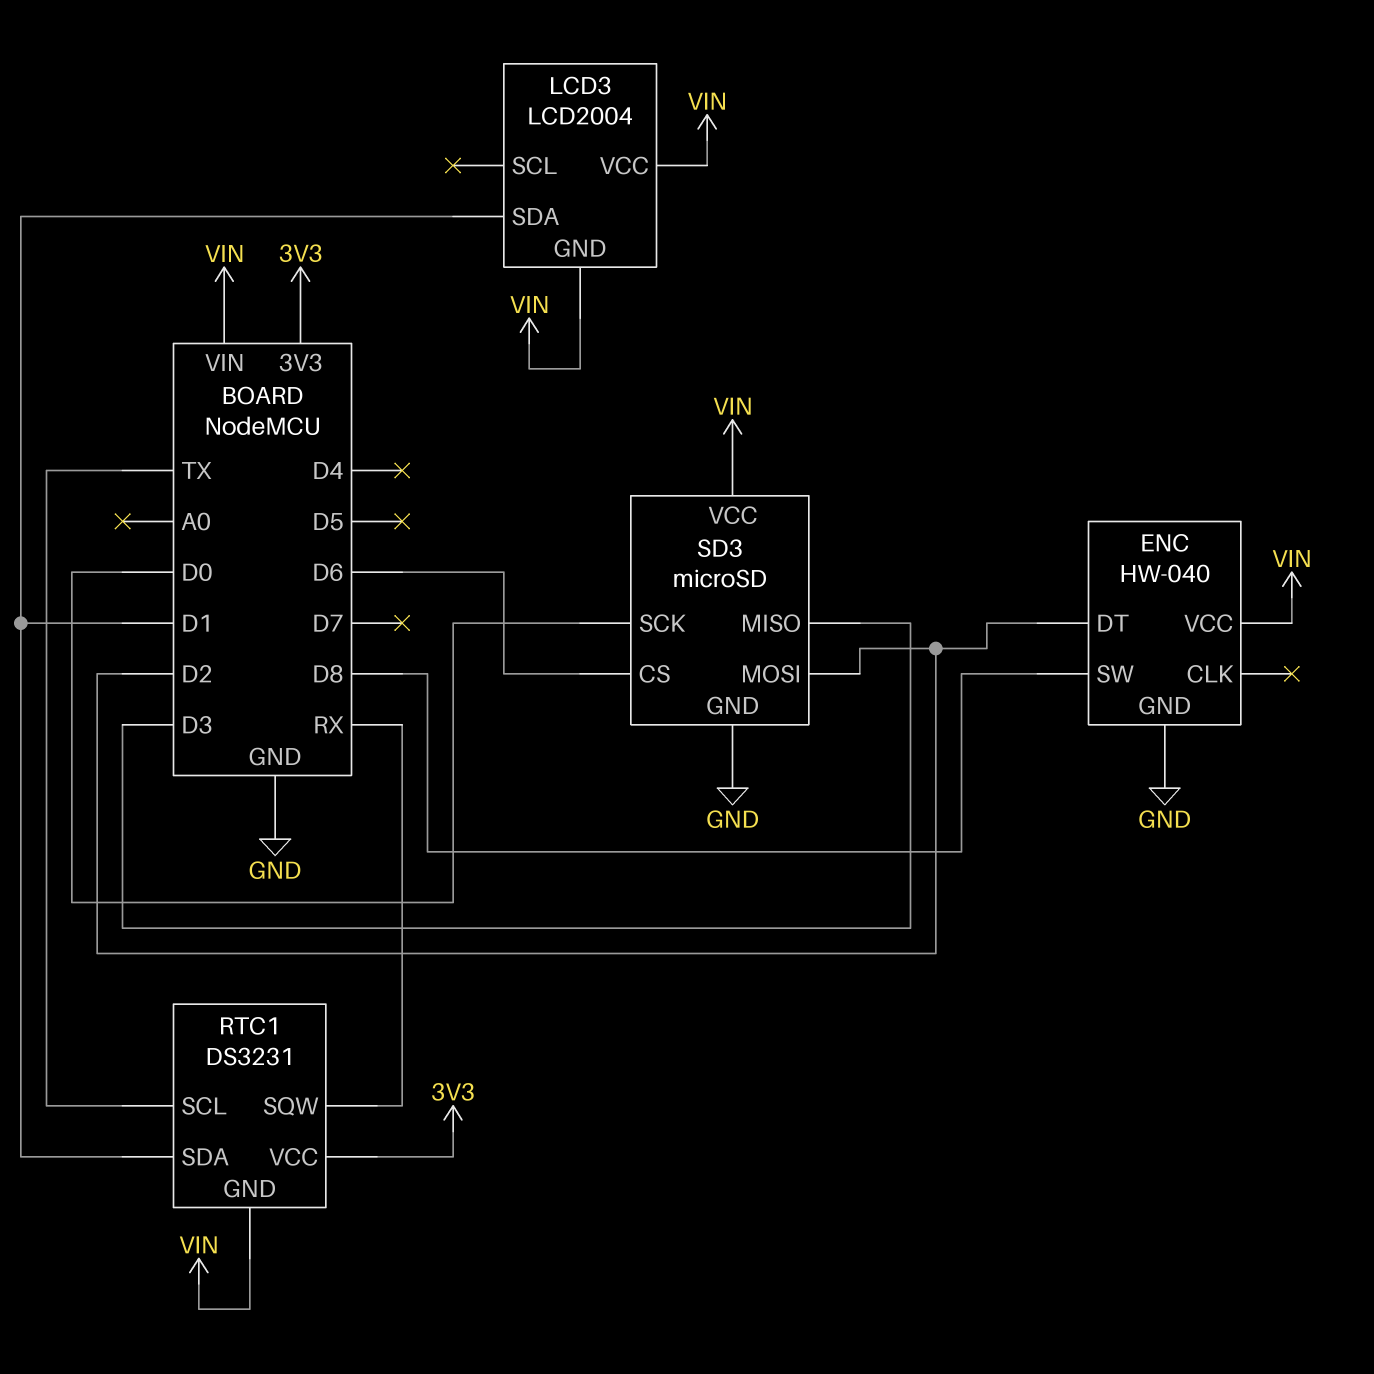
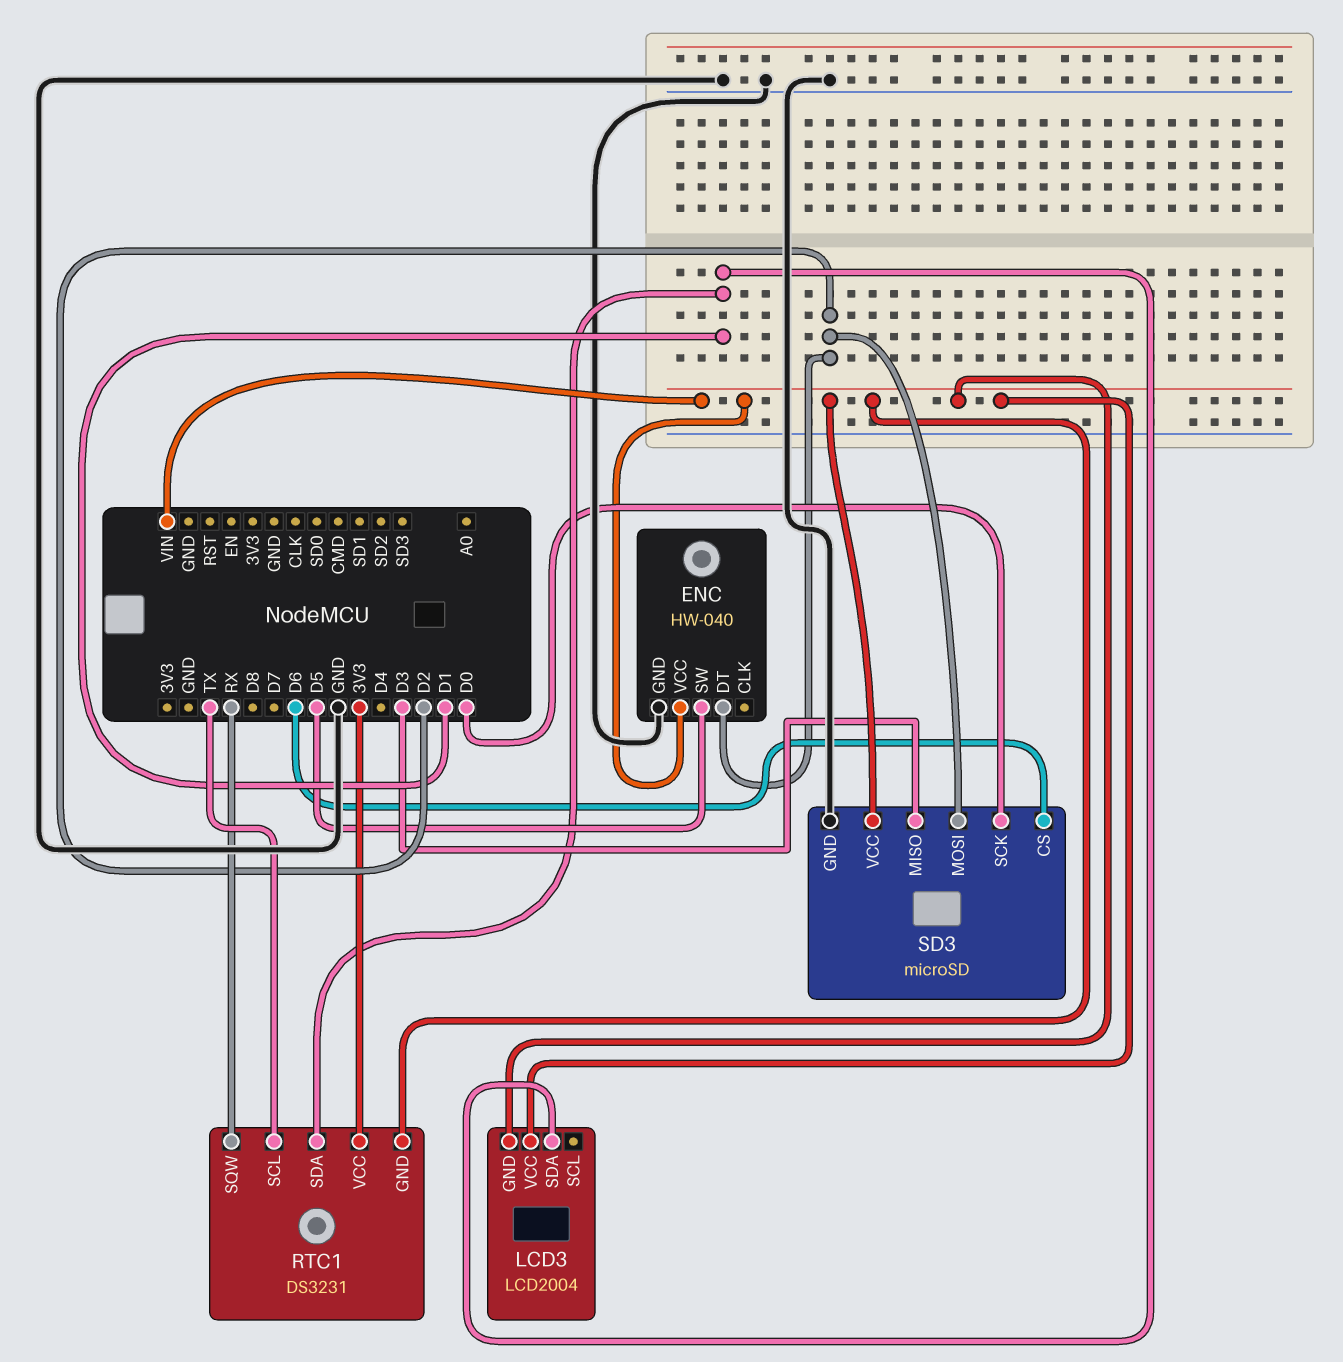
ENC pin SW: D8 -> D5

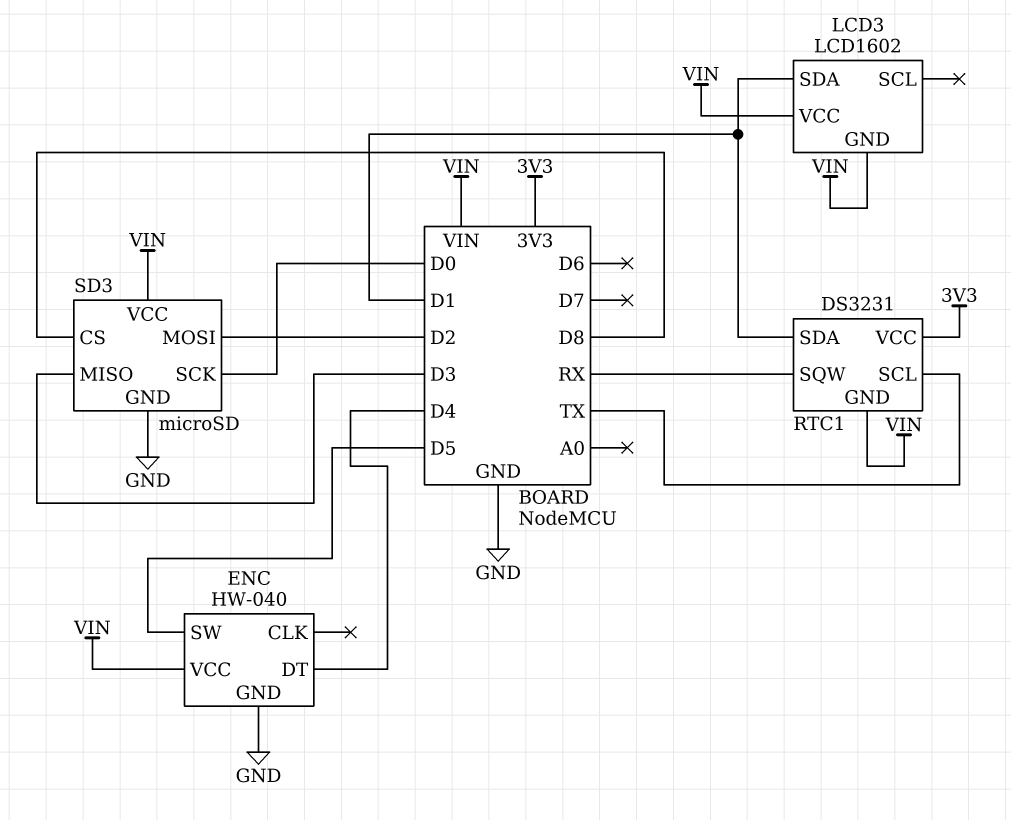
ENC pin DT: D2 -> D4
LCD3: LCD2004 -> LCD1602
SD3 pin CS: D6 -> D8

